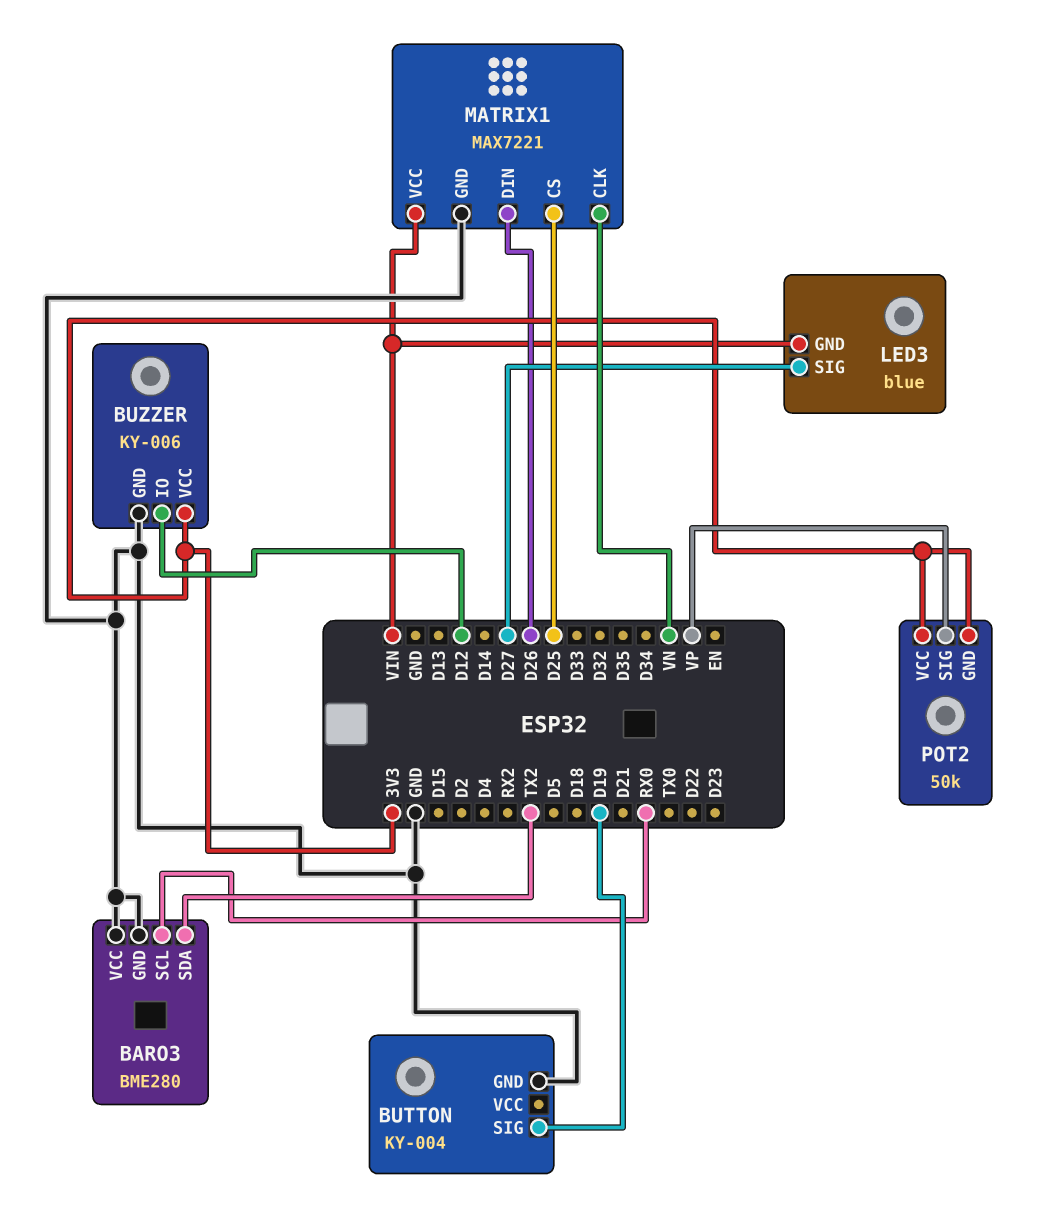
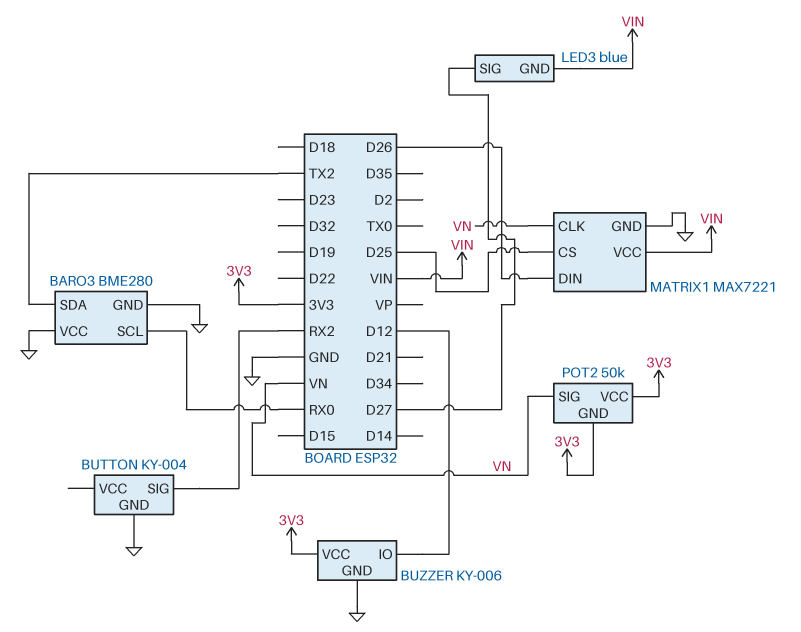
BUTTON pin SIG: D19 -> RX2
POT2 pin SIG: VP -> VN

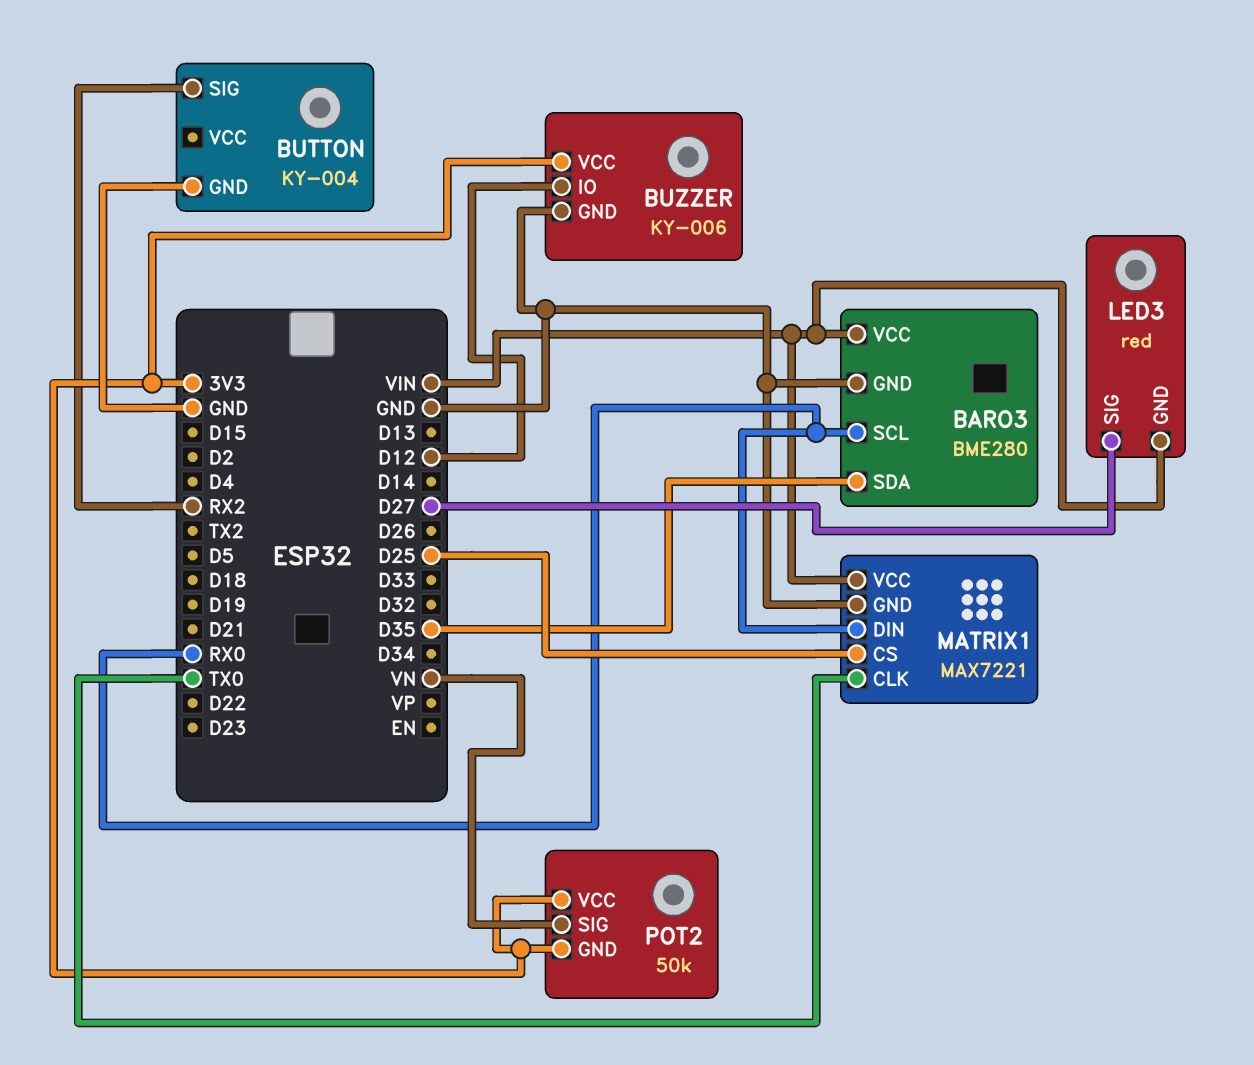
BARO3 pin SDA: TX2 -> D35
BARO3 pin VCC: GND -> VIN
LED3: blue -> red
MATRIX1 pin CLK: VN -> TX0
MATRIX1 pin DIN: D26 -> RX0

